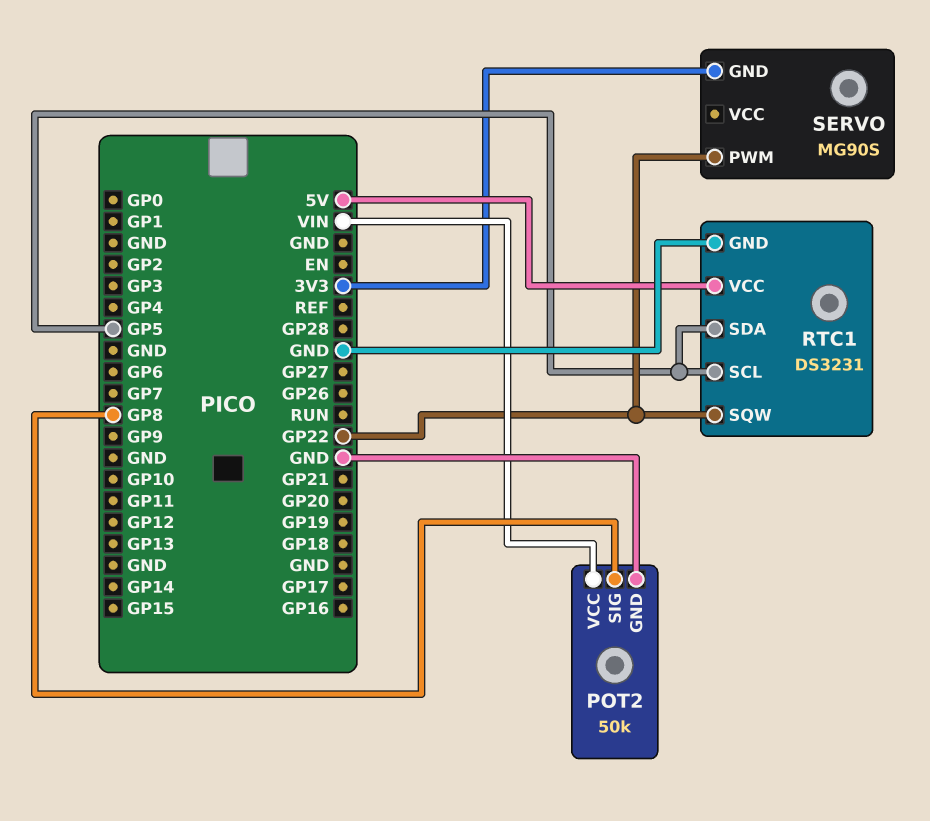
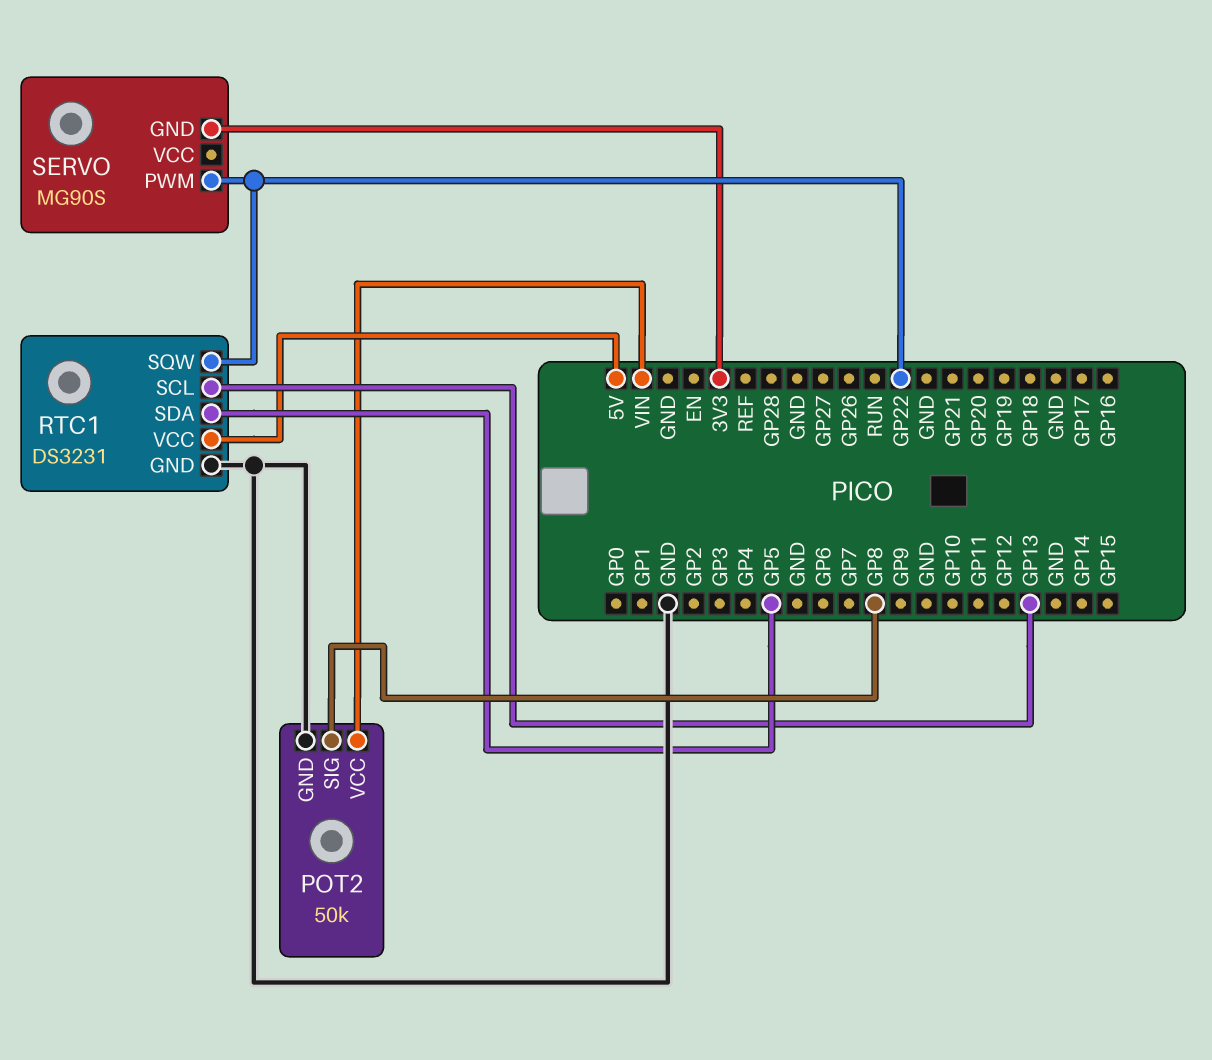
RTC1 pin SCL: GP5 -> GP13

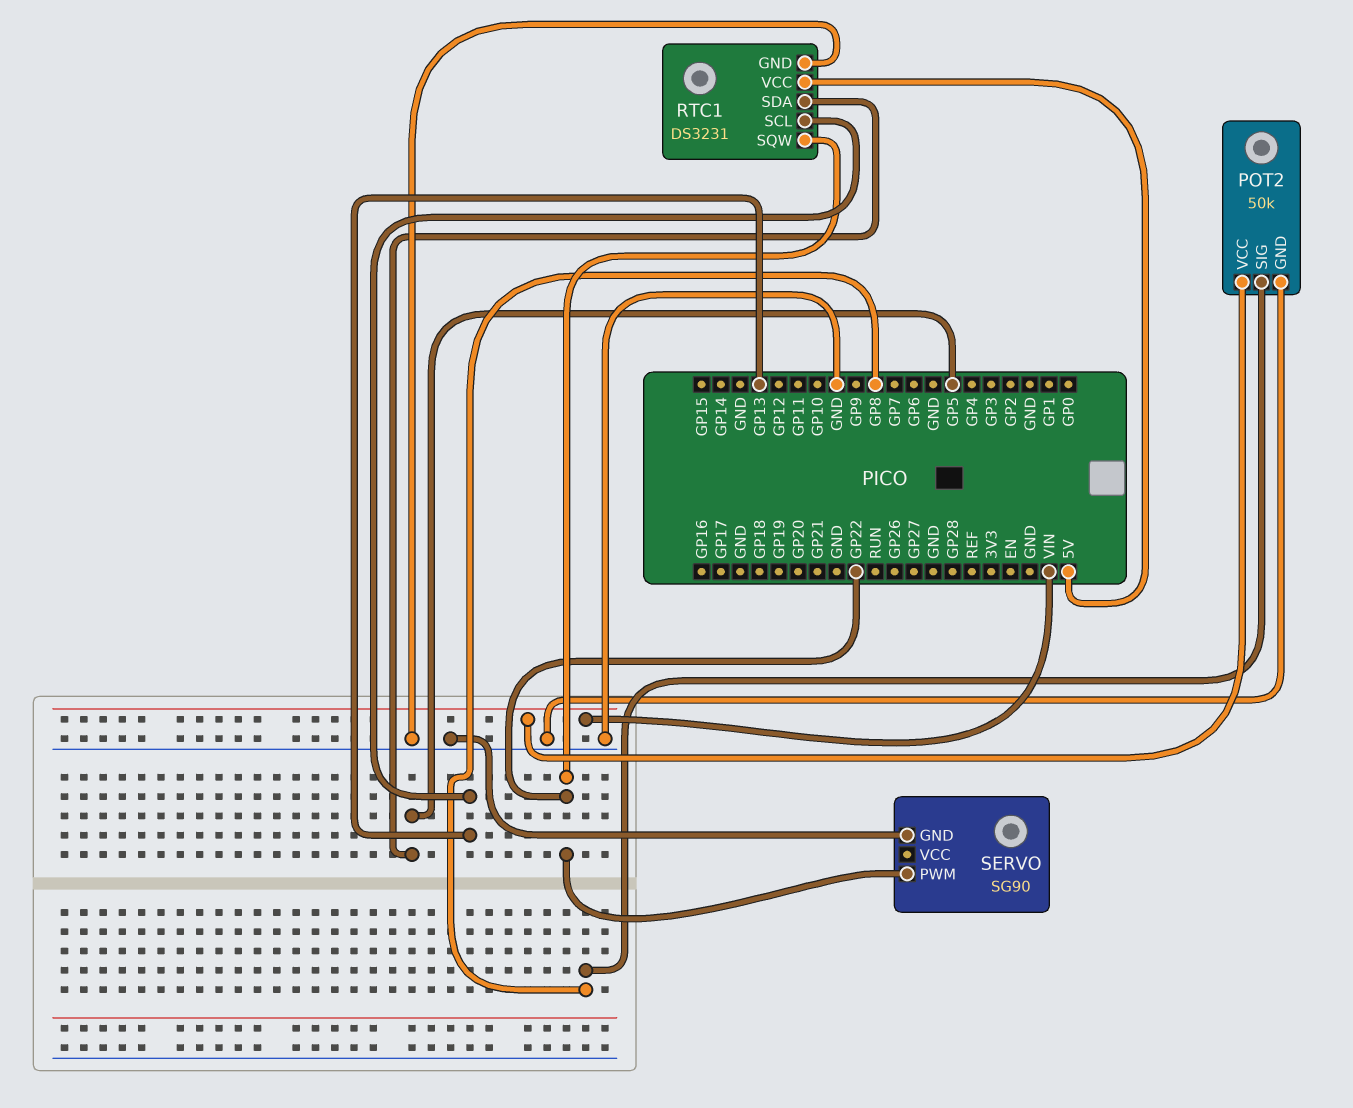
SERVO: MG90S -> SG90
SERVO pin GND: 3V3 -> GND

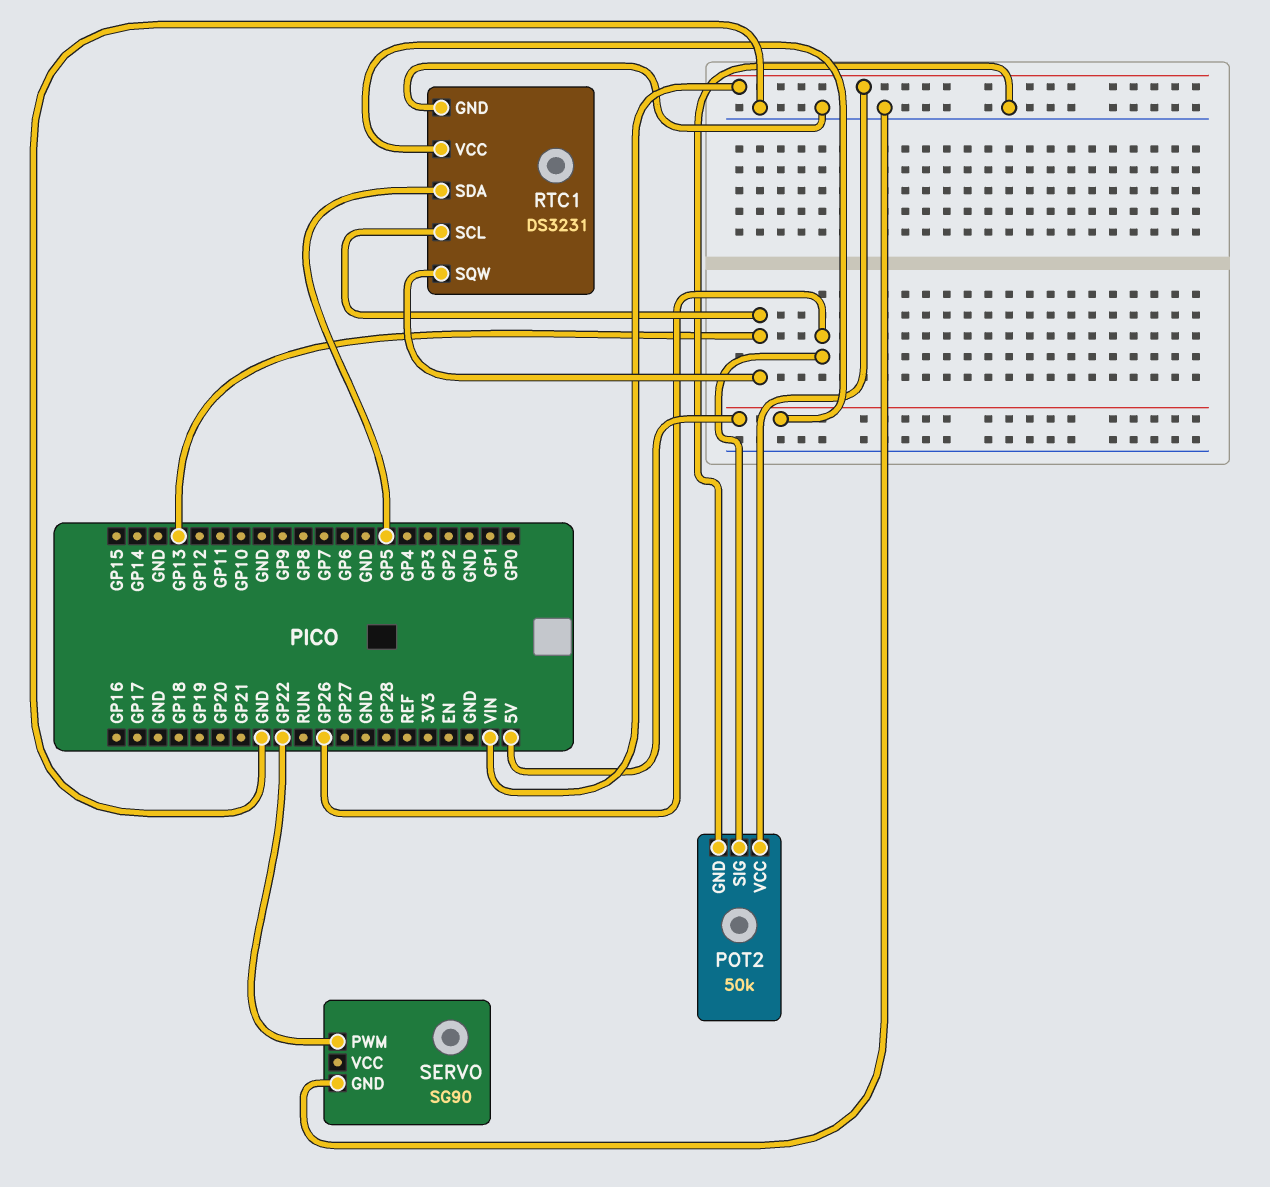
POT2 pin SIG: GP8 -> GP26
RTC1 pin SQW: GP22 -> GP13

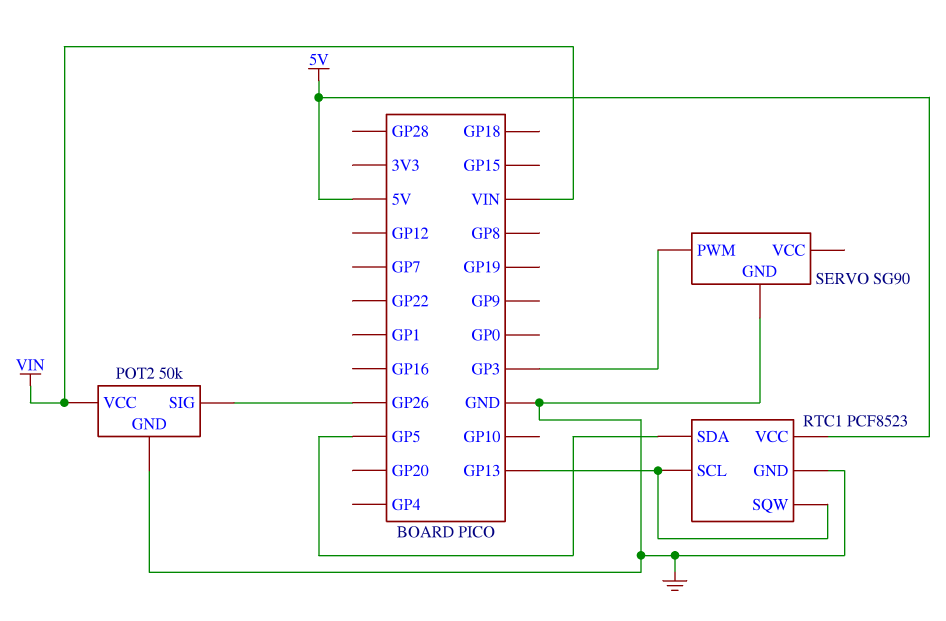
RTC1: DS3231 -> PCF8523
SERVO pin PWM: GP22 -> GP3

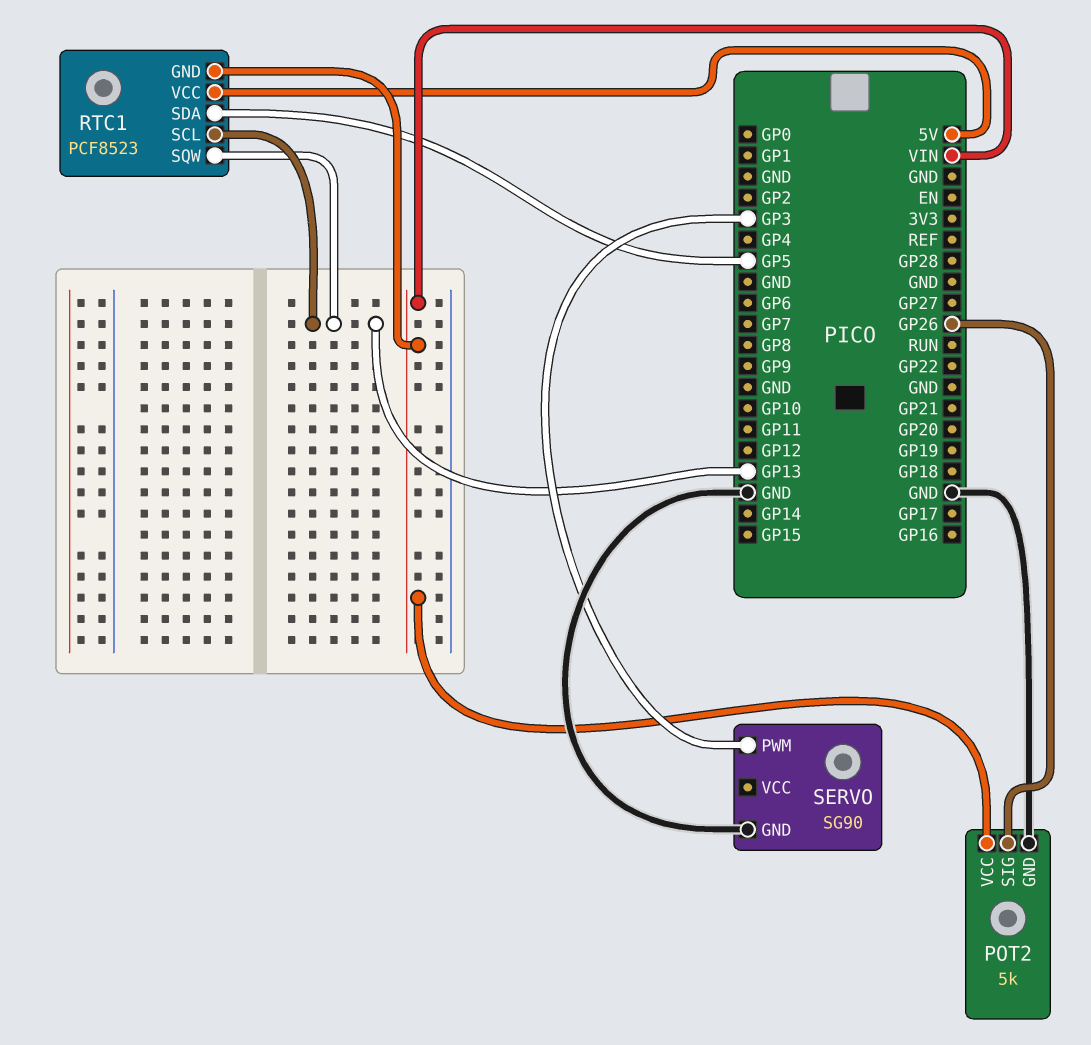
POT2: 50k -> 5k
RTC1 pin GND: GND -> VIN

